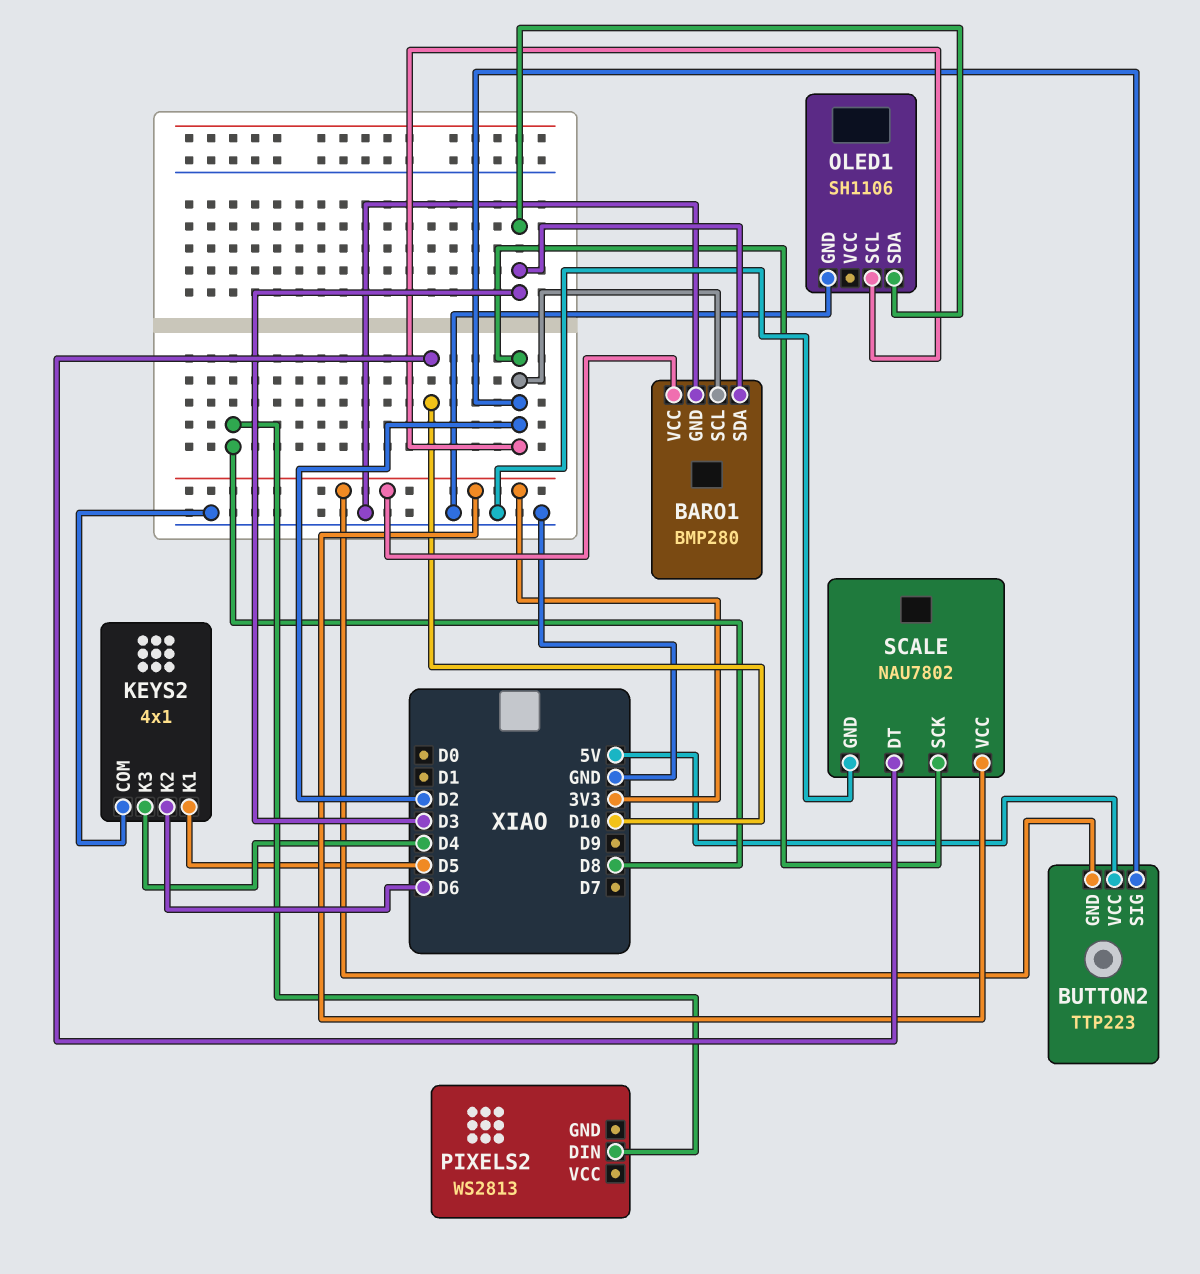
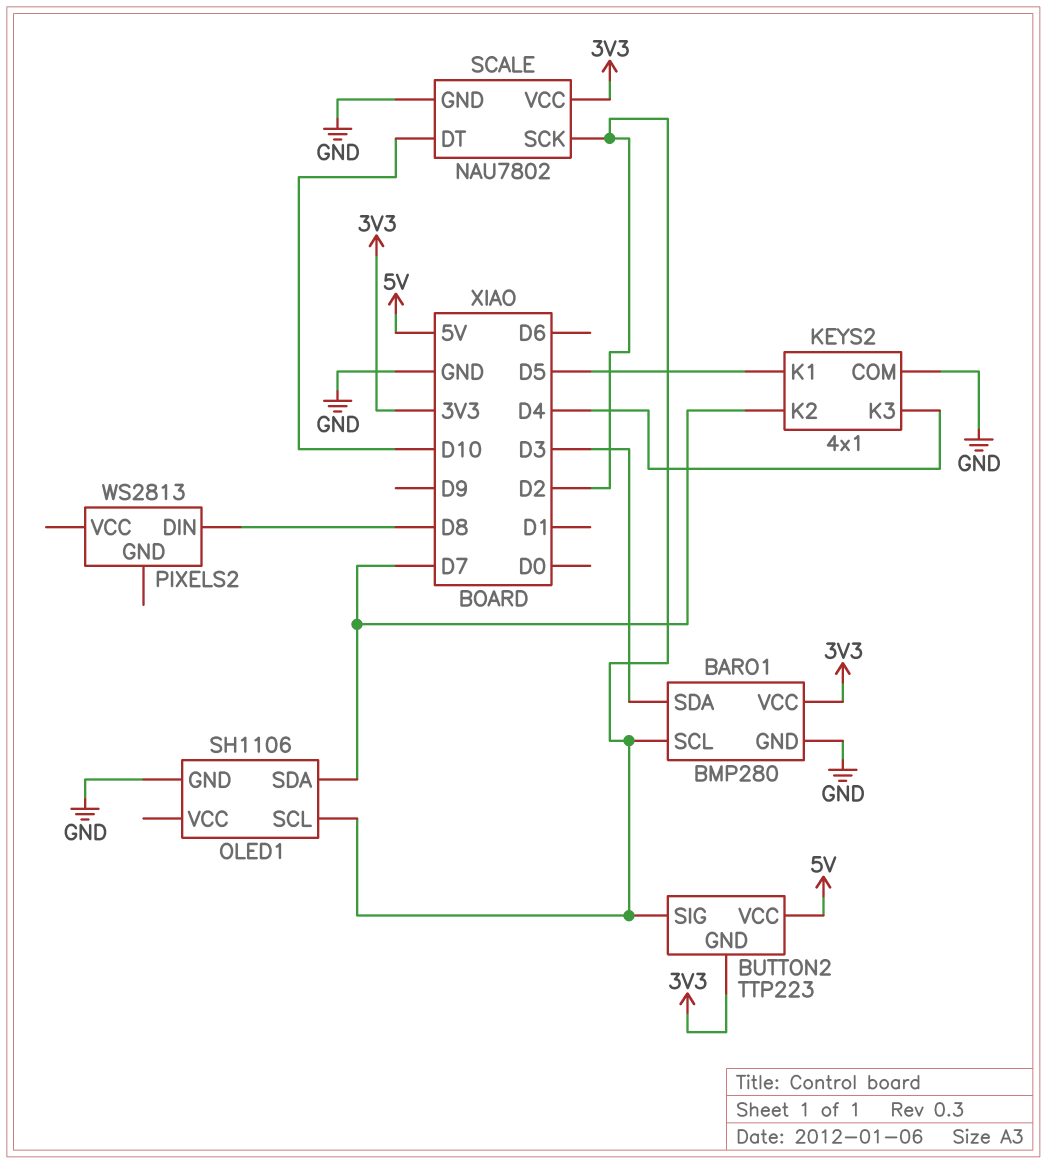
KEYS2 pin K2: D6 -> D7
OLED1 pin SDA: D3 -> D7

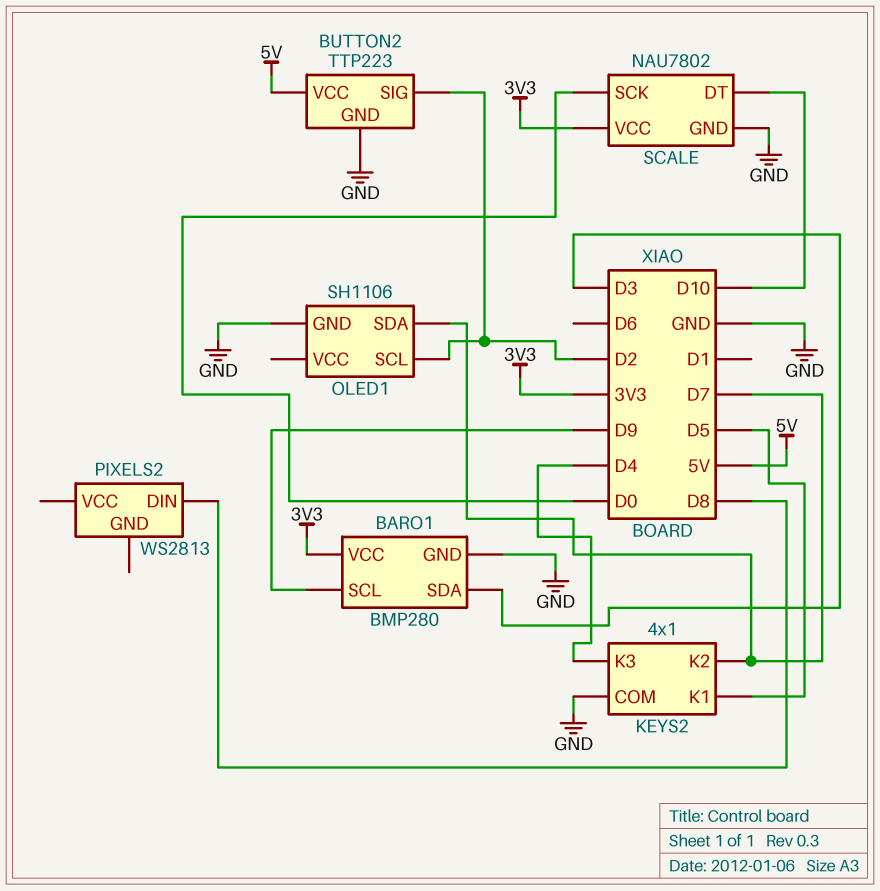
BARO1 pin SCL: D2 -> D9
BUTTON2 pin GND: 3V3 -> GND
SCALE pin SCK: D2 -> D0

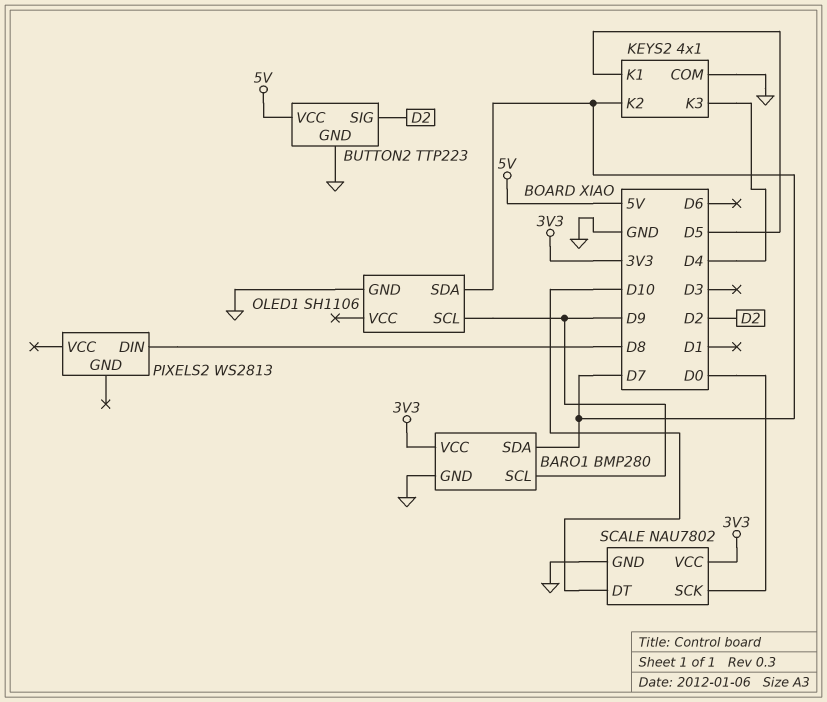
BARO1 pin SDA: D3 -> D7
OLED1 pin SCL: D2 -> D9

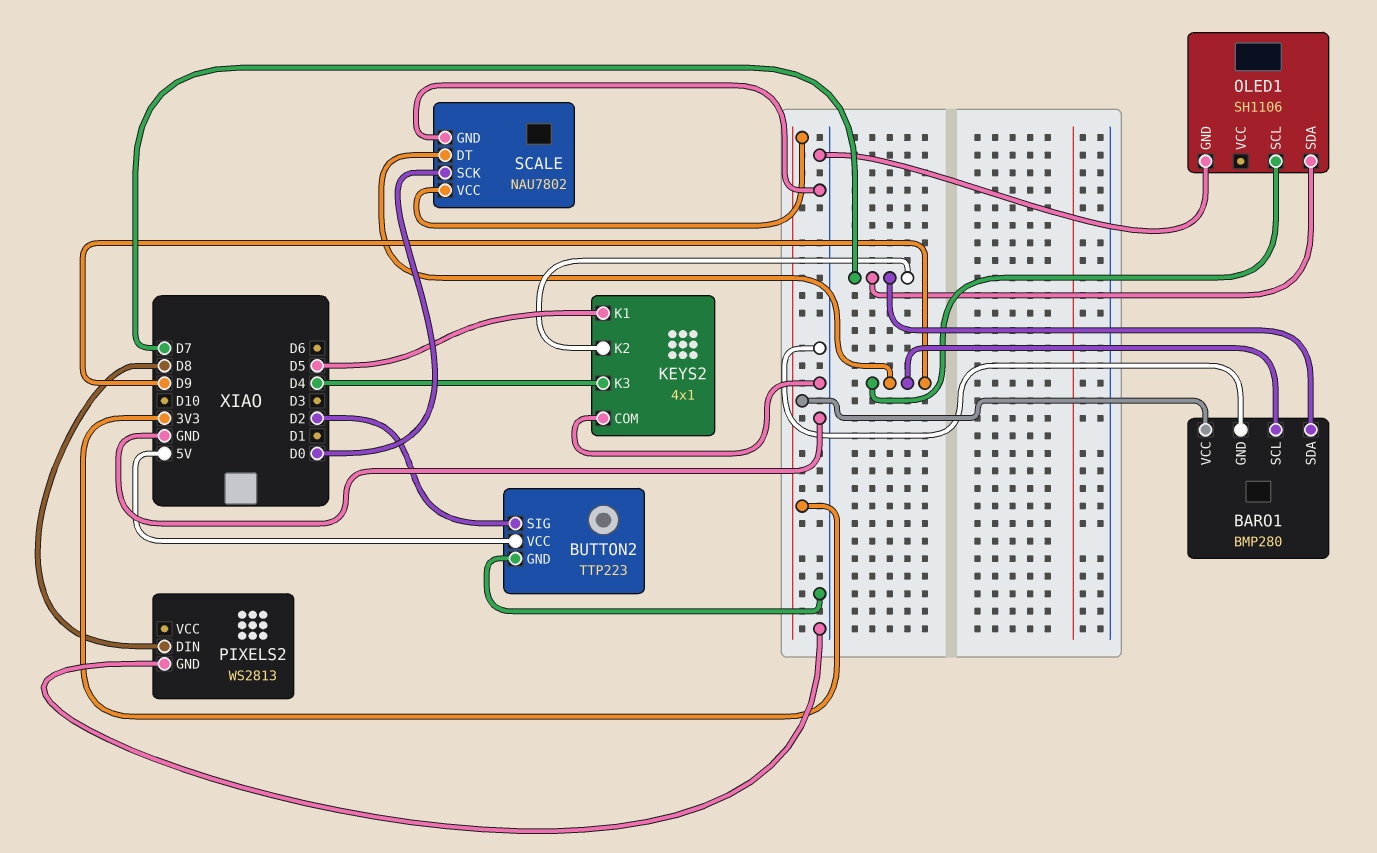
PIXELS2 pin GND: none -> GND
SCALE pin DT: D10 -> D9

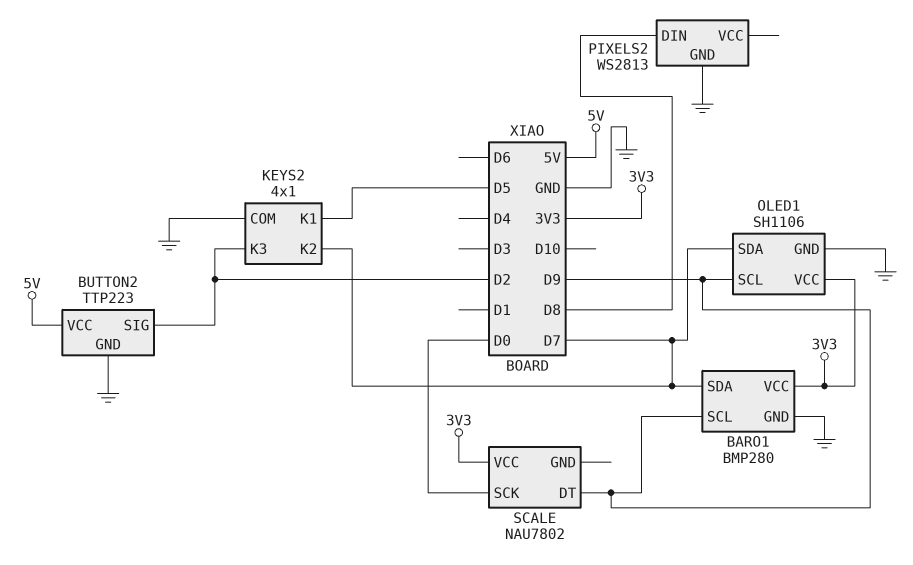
KEYS2 pin K3: D4 -> D2
OLED1 pin VCC: none -> 3V3
SCALE pin GND: GND -> none

